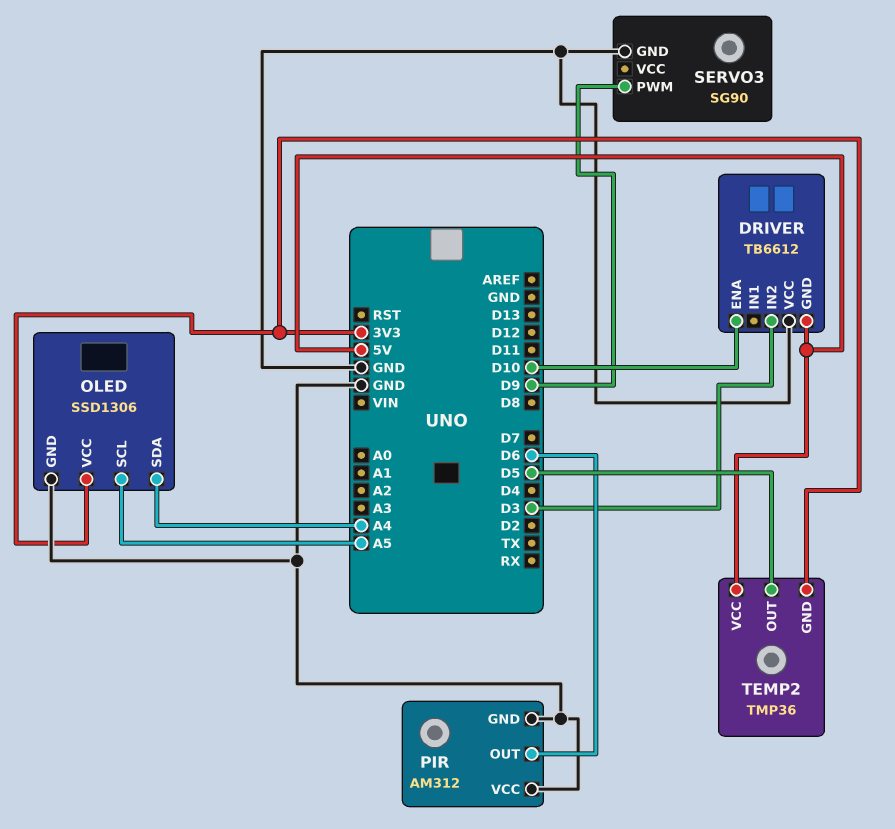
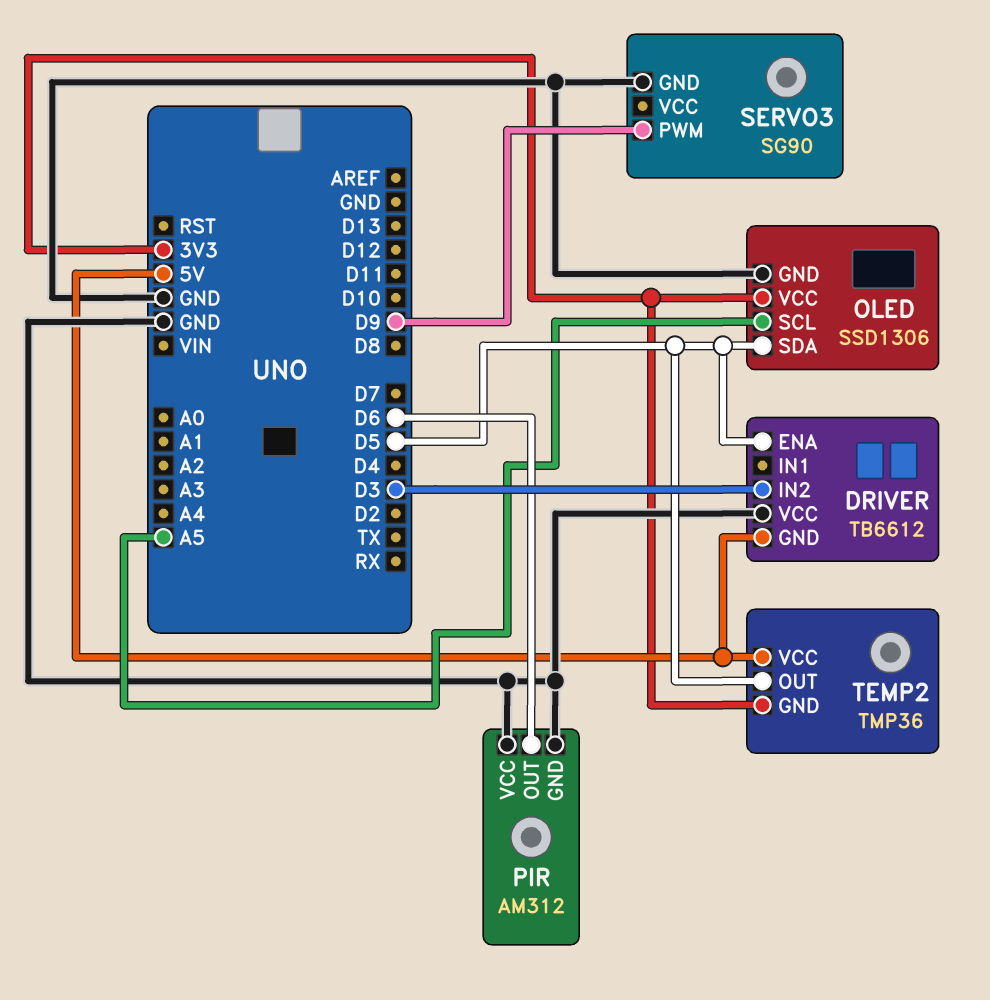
DRIVER pin ENA: D10 -> D5
OLED pin SDA: A4 -> D5

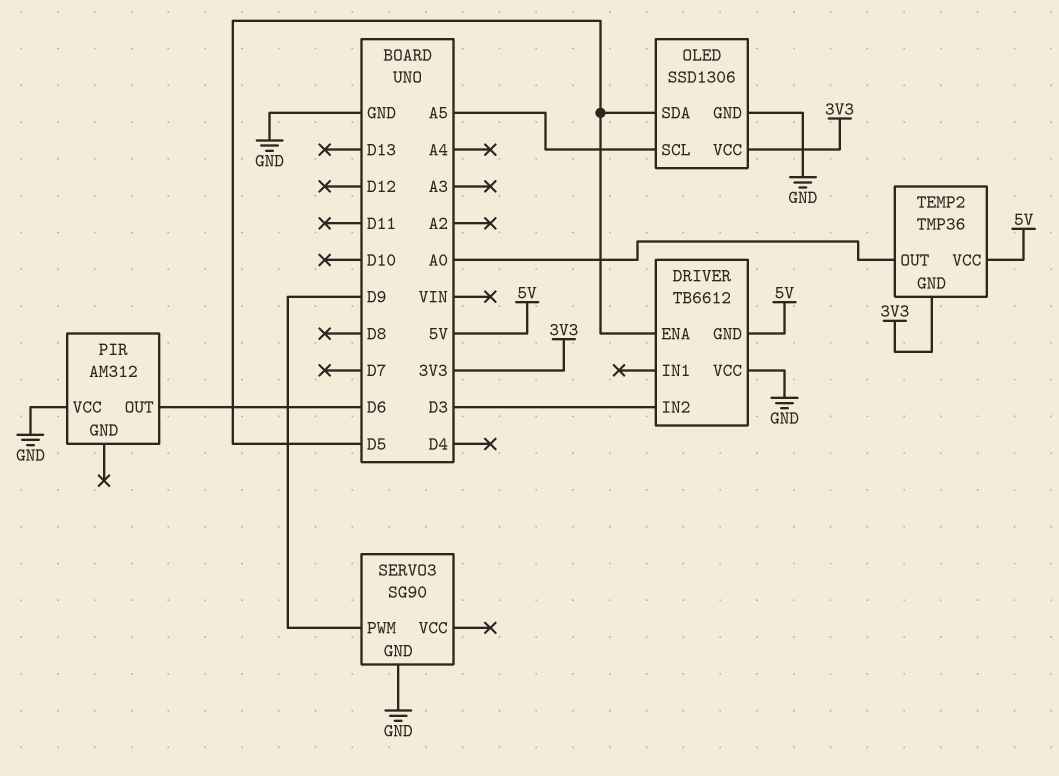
PIR pin GND: GND -> none
TEMP2 pin OUT: D5 -> A0

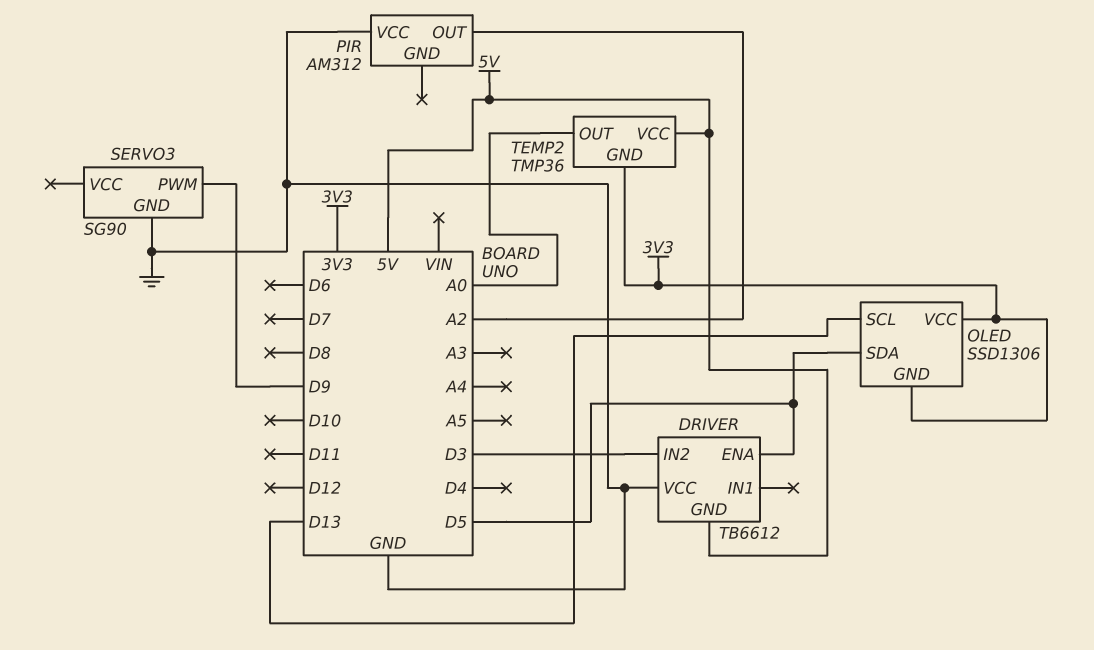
OLED pin GND: GND -> 3V3
OLED pin SCL: A5 -> D13
PIR pin OUT: D6 -> A2

